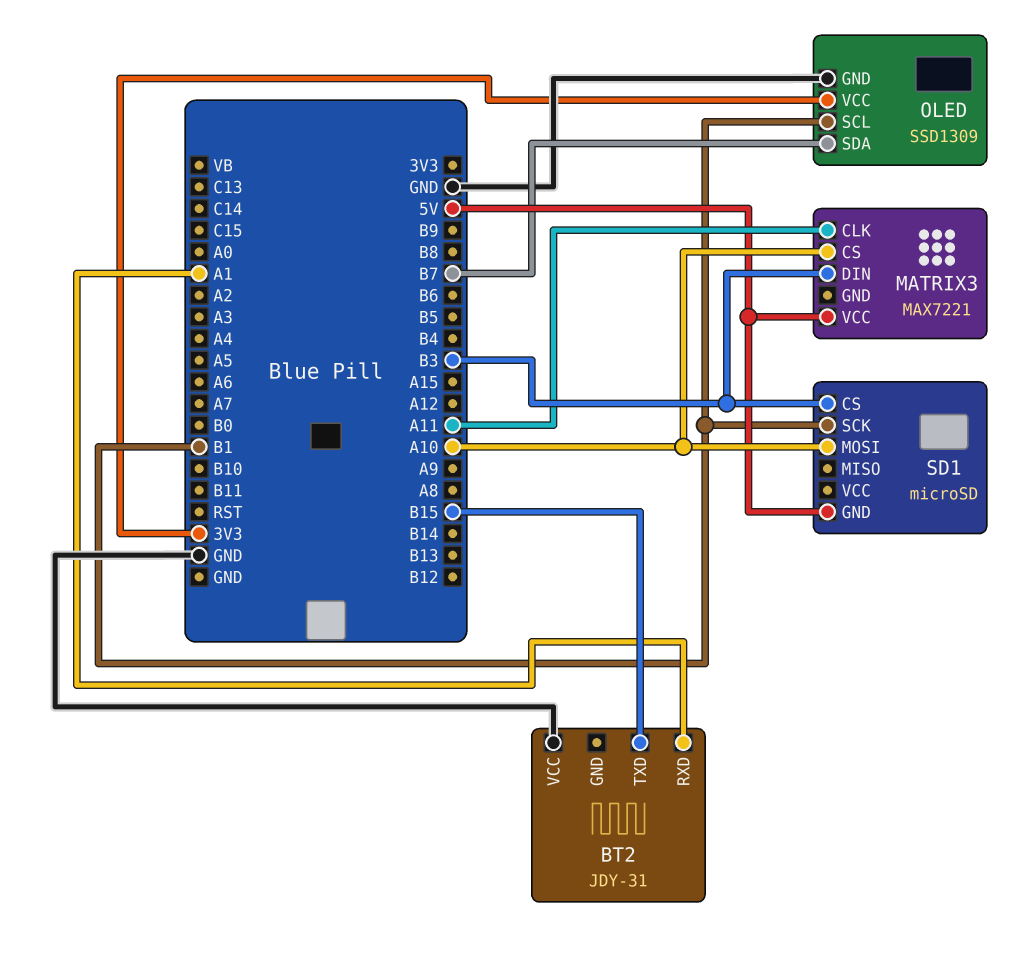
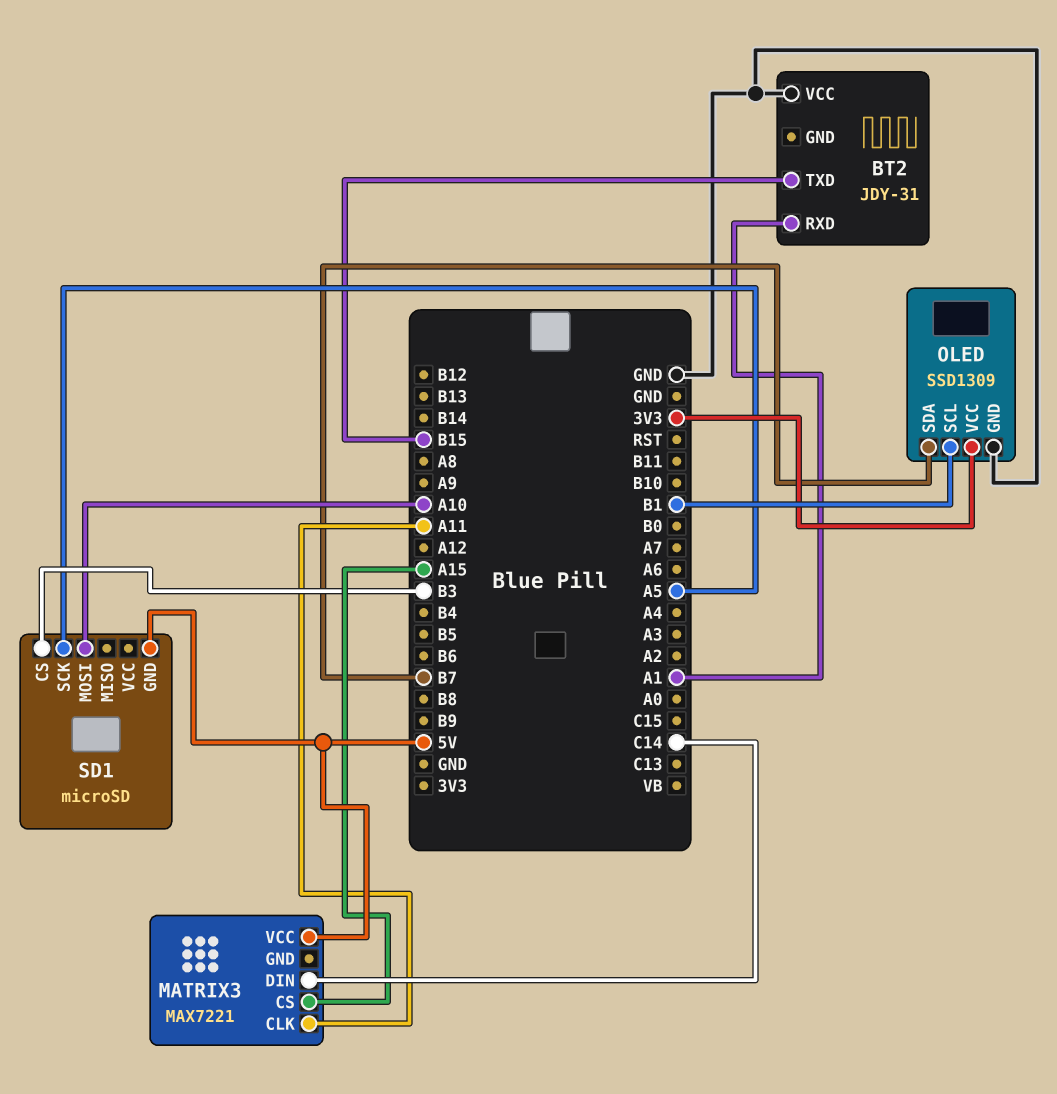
MATRIX3 pin CS: A10 -> A15
MATRIX3 pin DIN: B3 -> C14
SD1 pin SCK: B1 -> A5

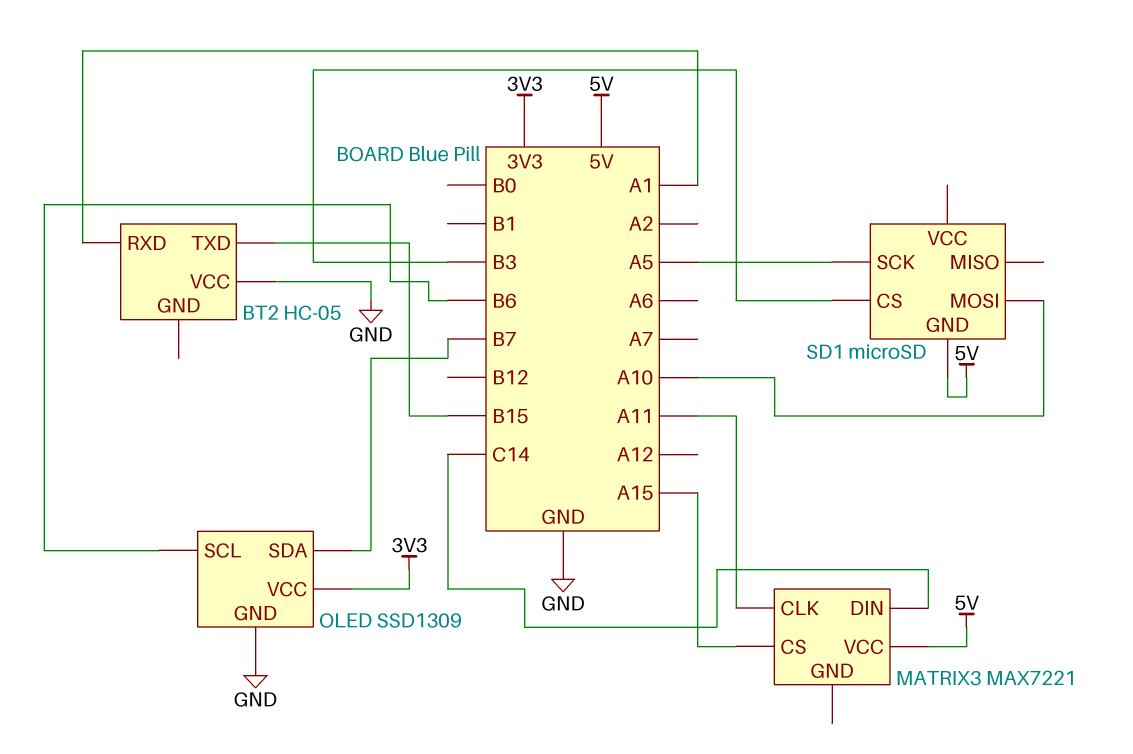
BT2: JDY-31 -> HC-05
OLED pin SCL: B1 -> B6

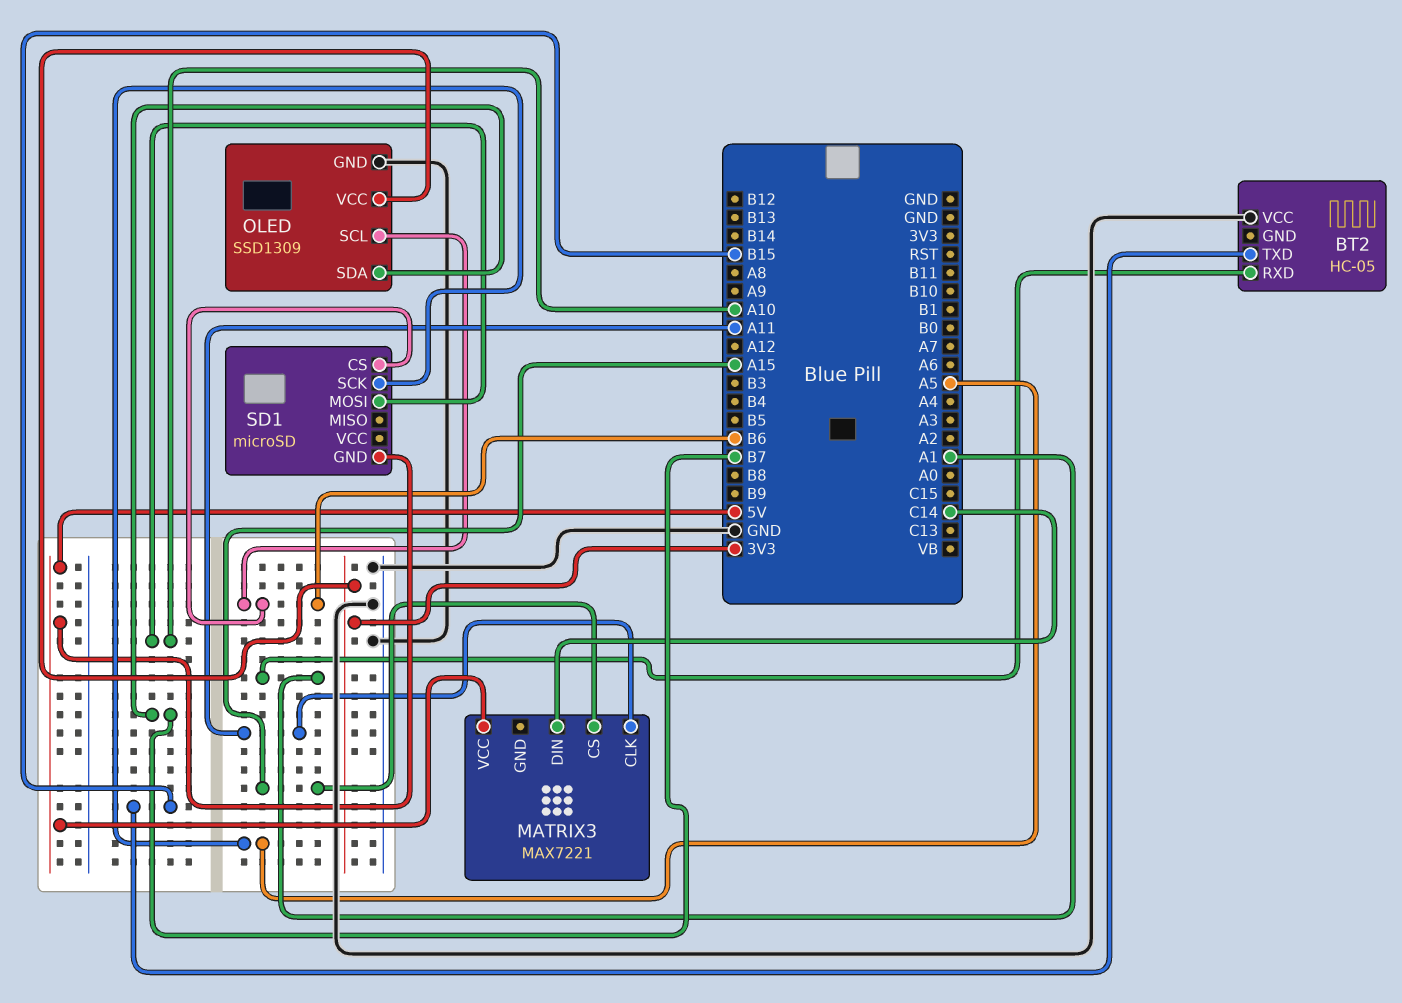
SD1 pin CS: B3 -> B6

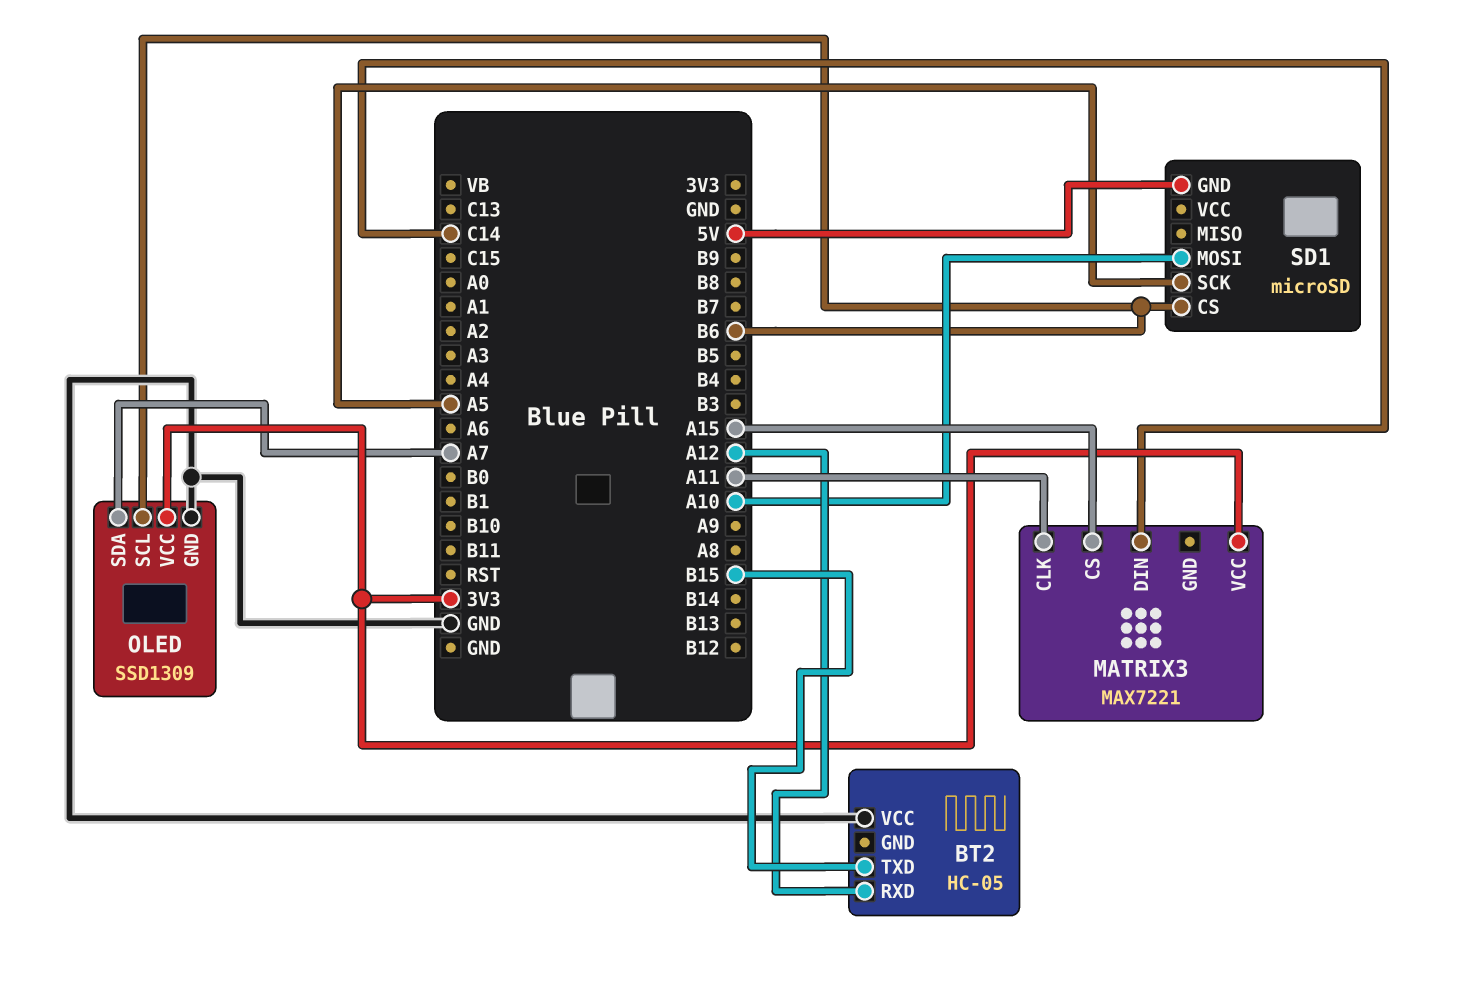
BT2 pin RXD: A1 -> A12
MATRIX3 pin VCC: 5V -> 3V3
OLED pin SDA: B7 -> A7

